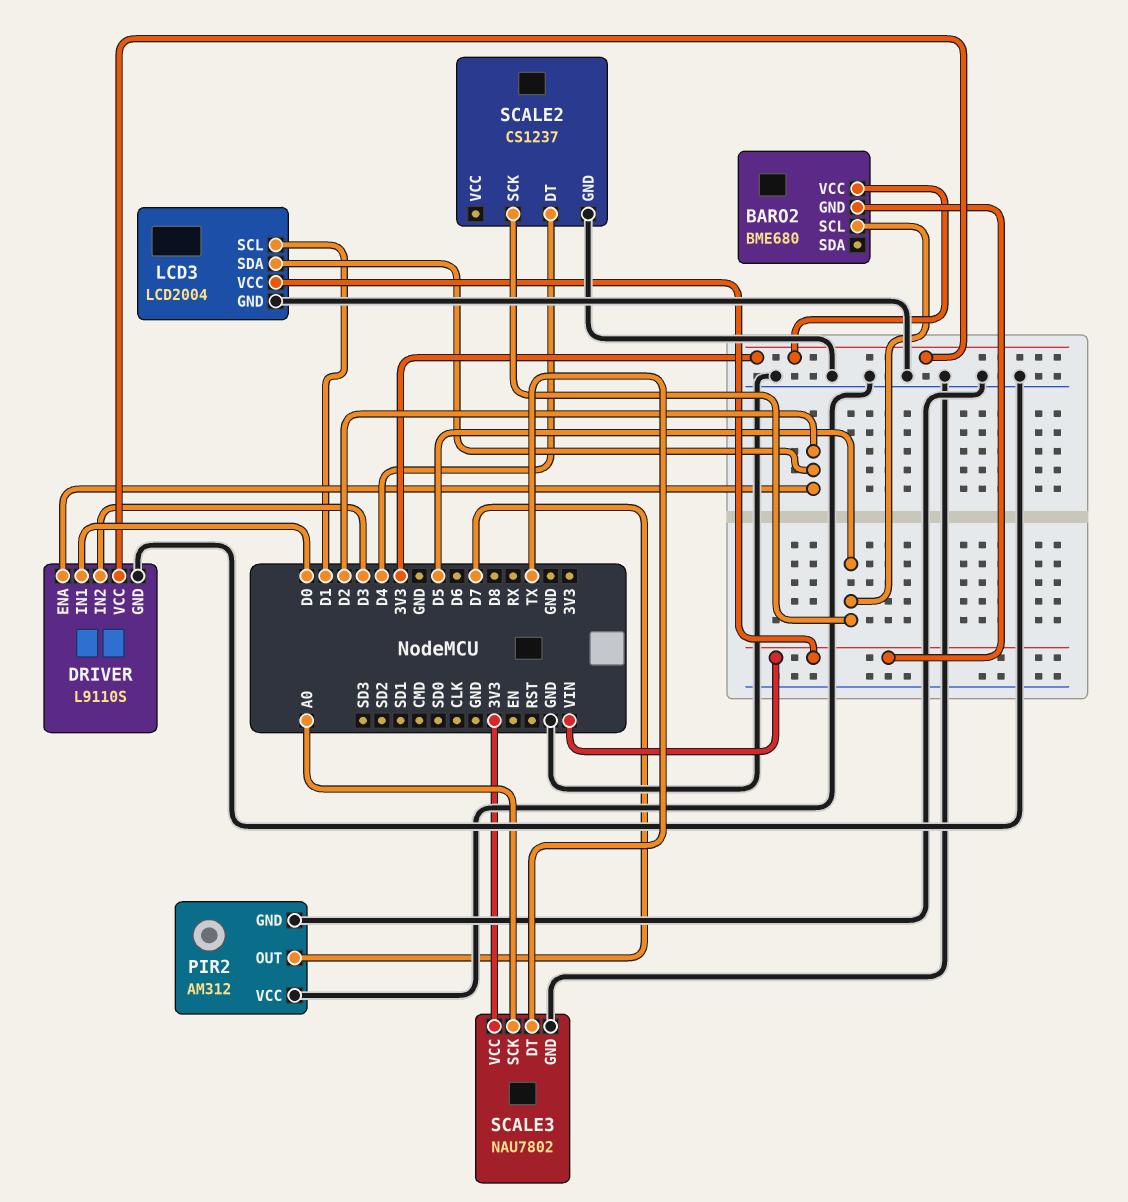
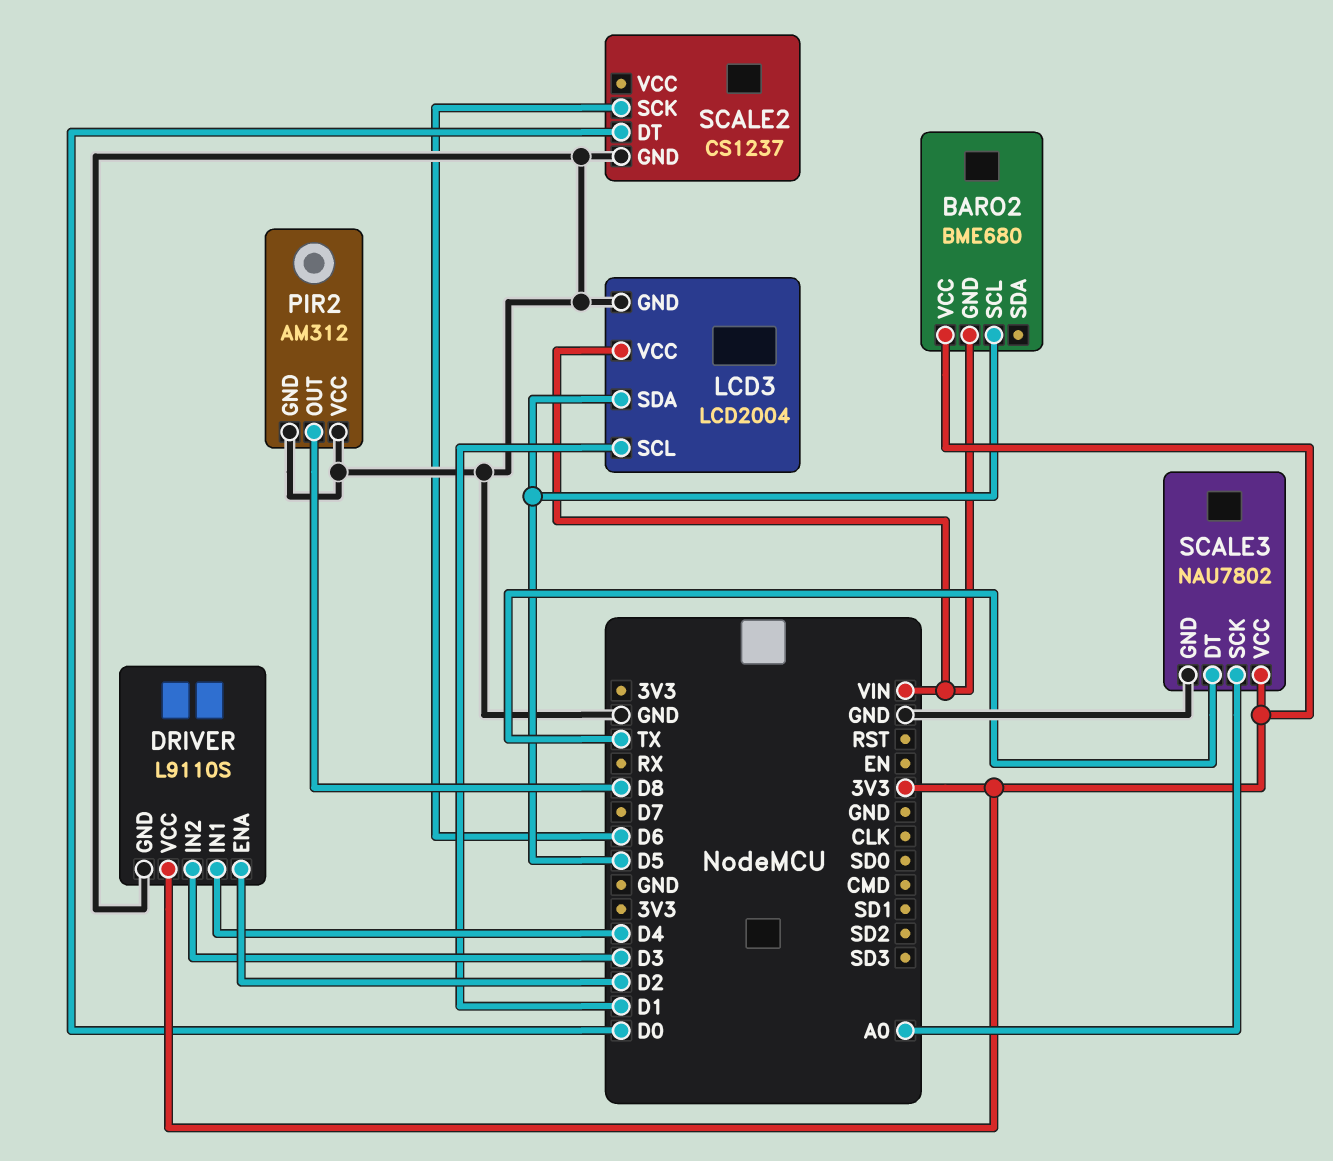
DRIVER pin IN1: D0 -> D4
LCD3 pin SDA: D2 -> D5
PIR2 pin OUT: D7 -> D8
SCALE2 pin DT: D4 -> D0
SCALE2 pin SCK: D5 -> D6

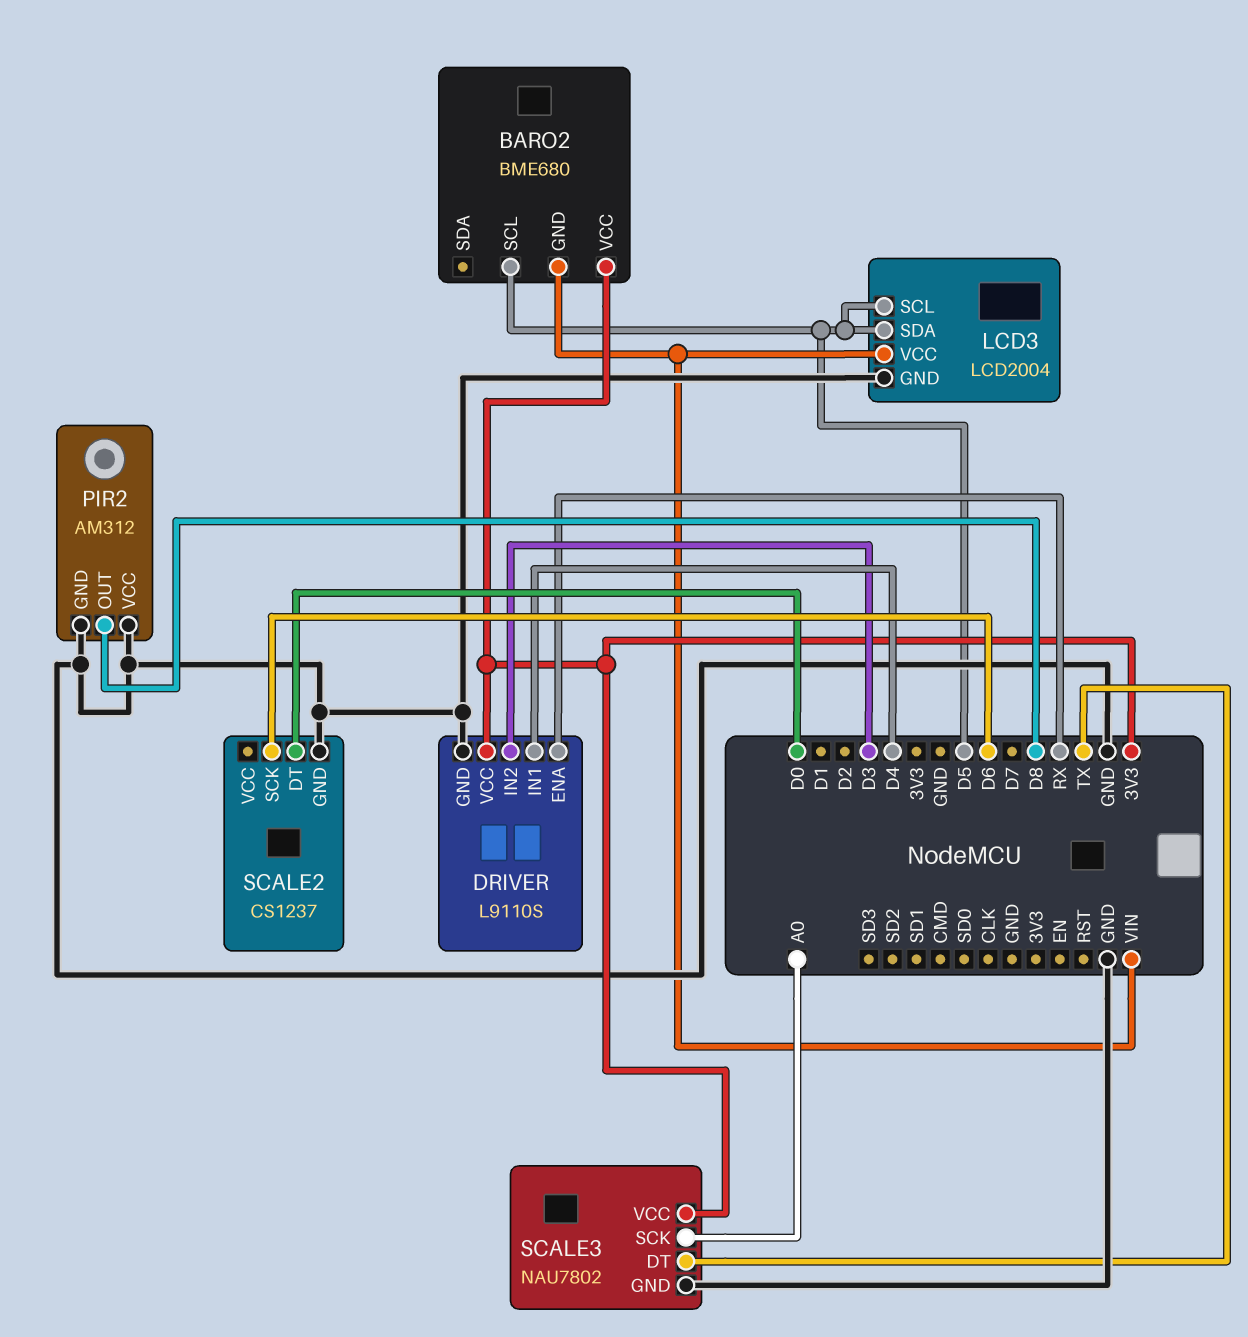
DRIVER pin ENA: D2 -> RX
LCD3 pin SCL: D1 -> D5

